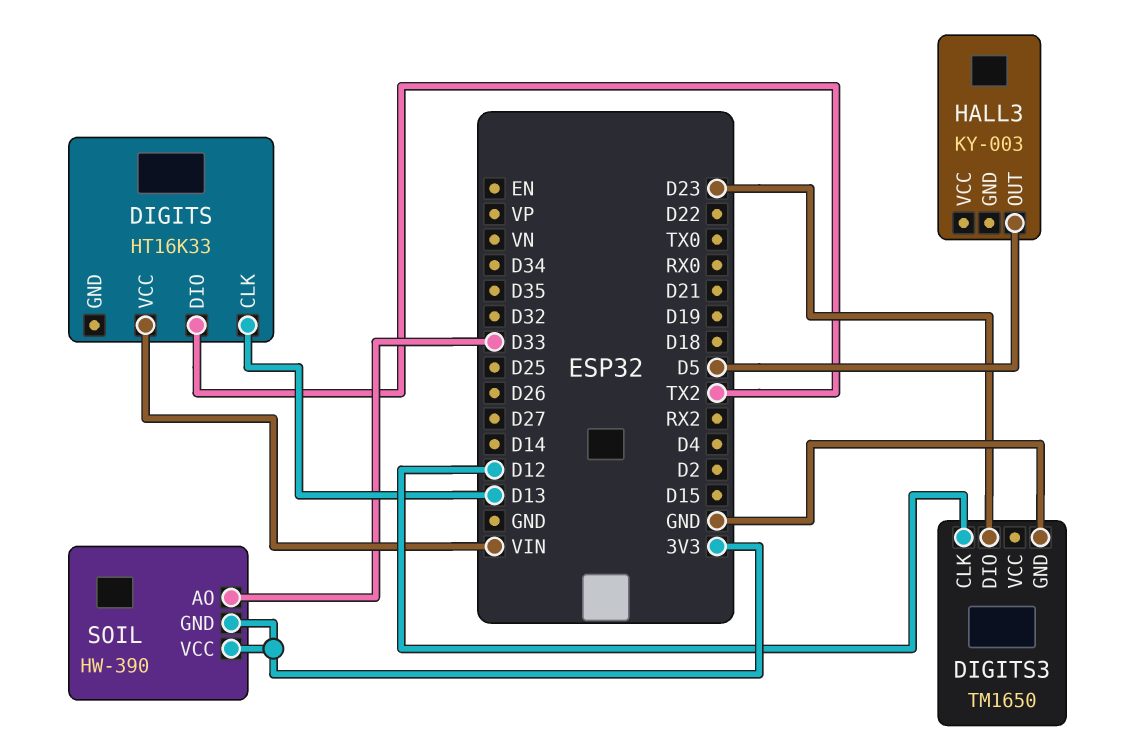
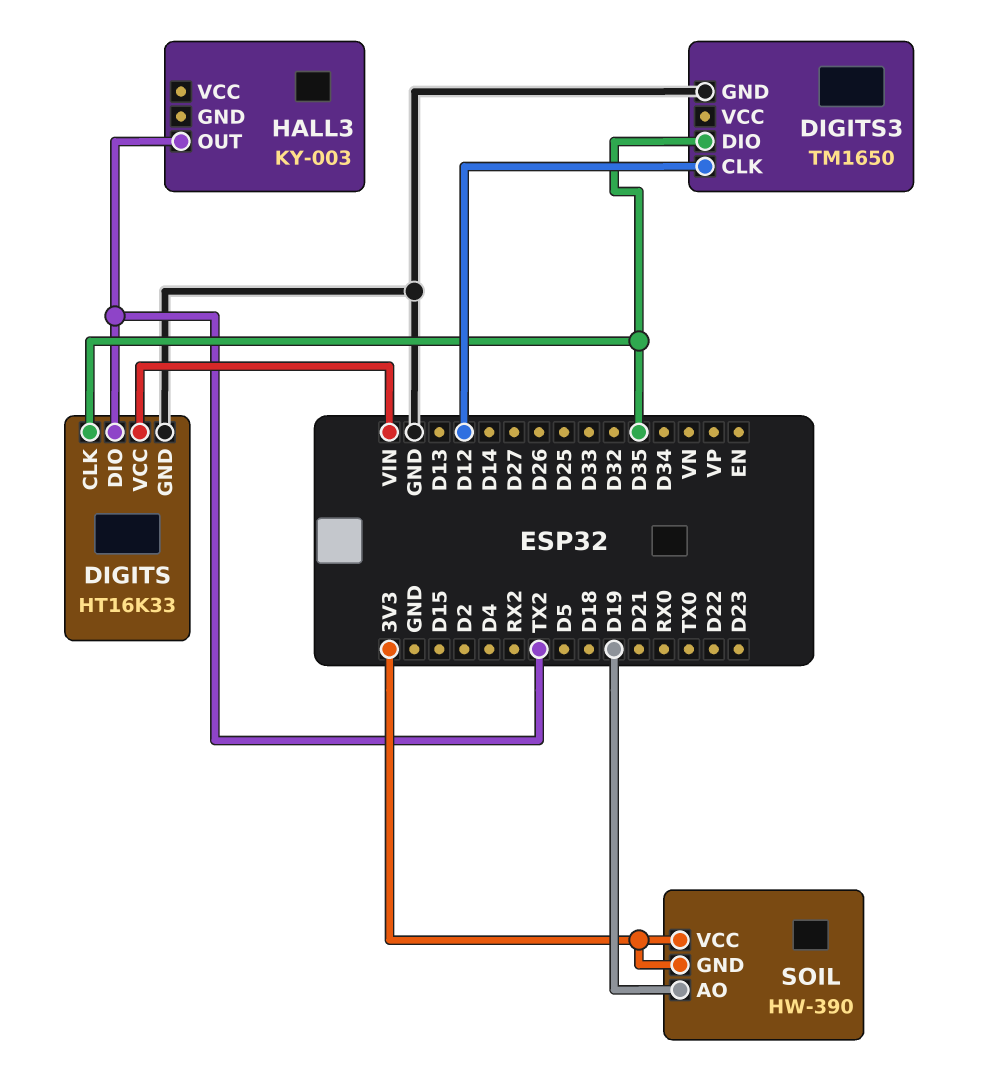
DIGITS pin CLK: D13 -> D35
DIGITS pin GND: none -> GND
DIGITS3 pin DIO: D23 -> D35
HALL3 pin OUT: D5 -> TX2
SOIL pin AO: D33 -> D19

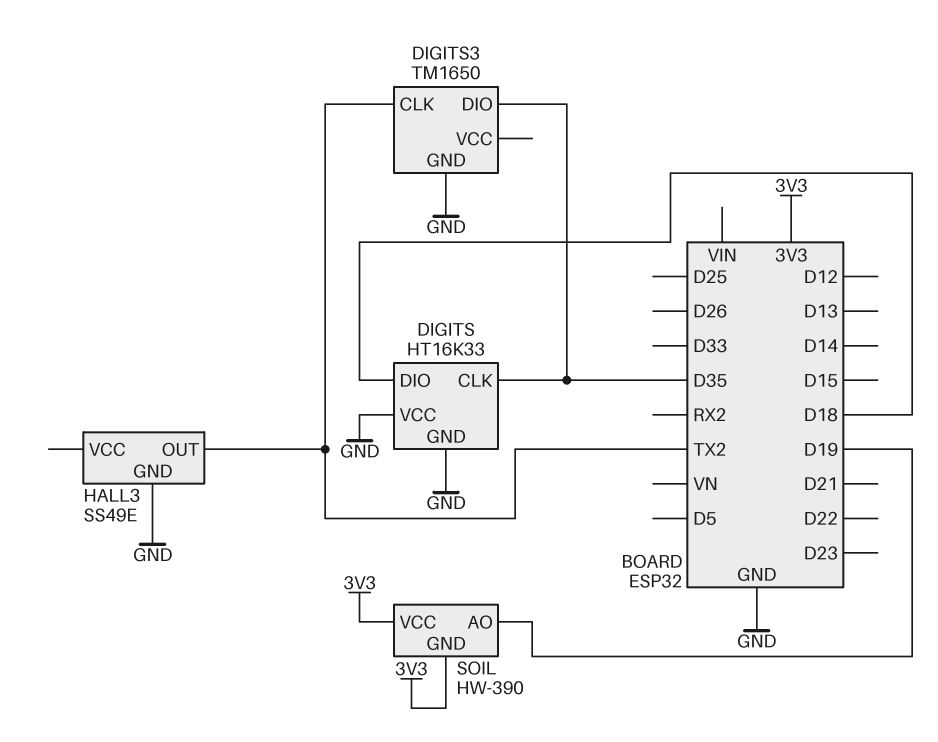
DIGITS pin DIO: TX2 -> D18
DIGITS pin VCC: VIN -> GND
DIGITS3 pin CLK: D12 -> TX2
HALL3: KY-003 -> SS49E
HALL3 pin GND: none -> GND

